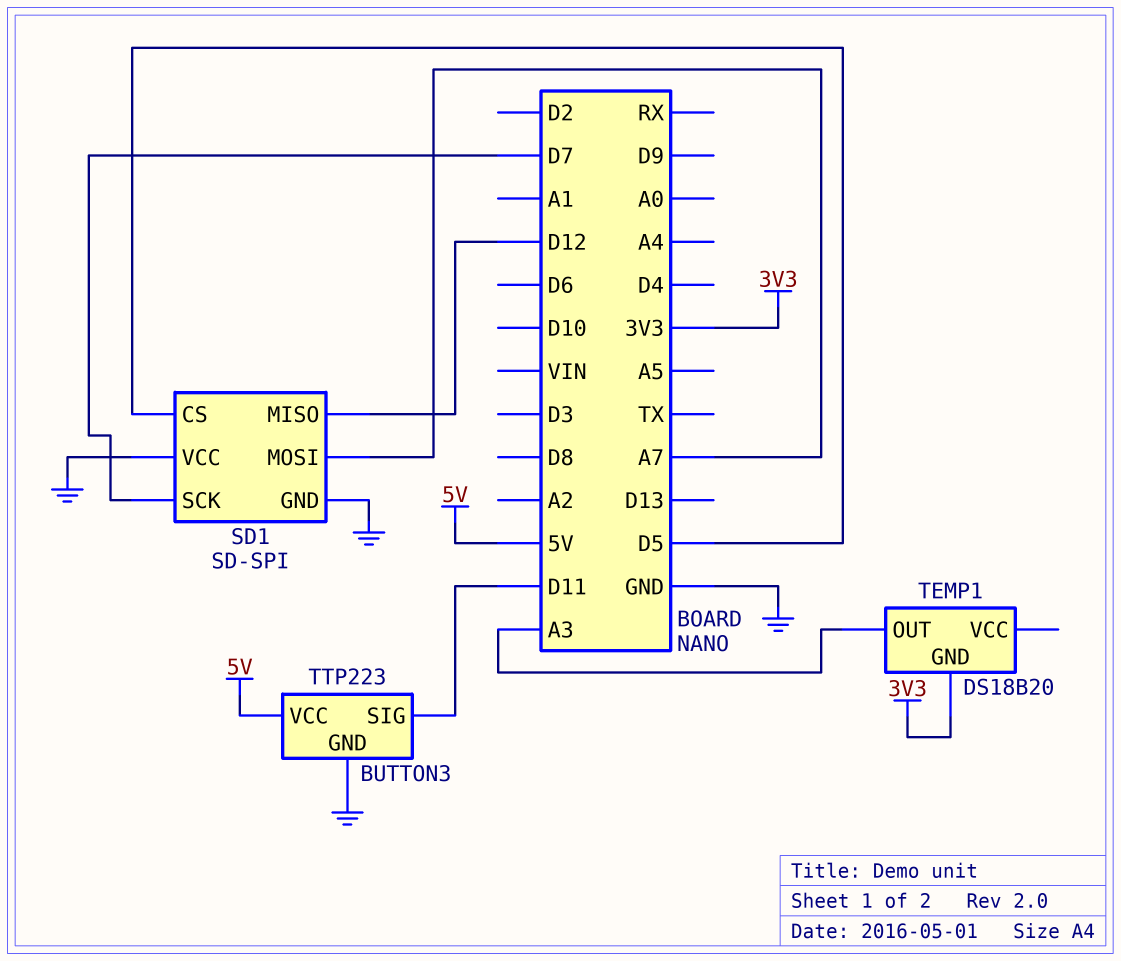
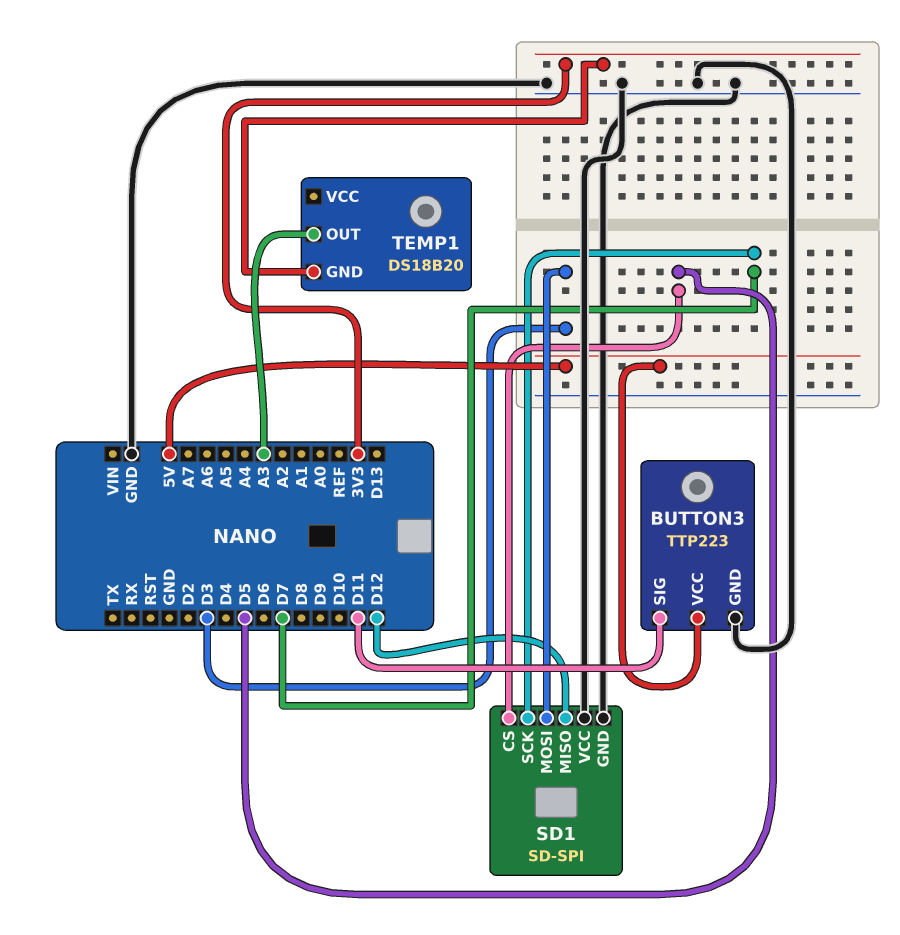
SD1 pin MOSI: A7 -> D3

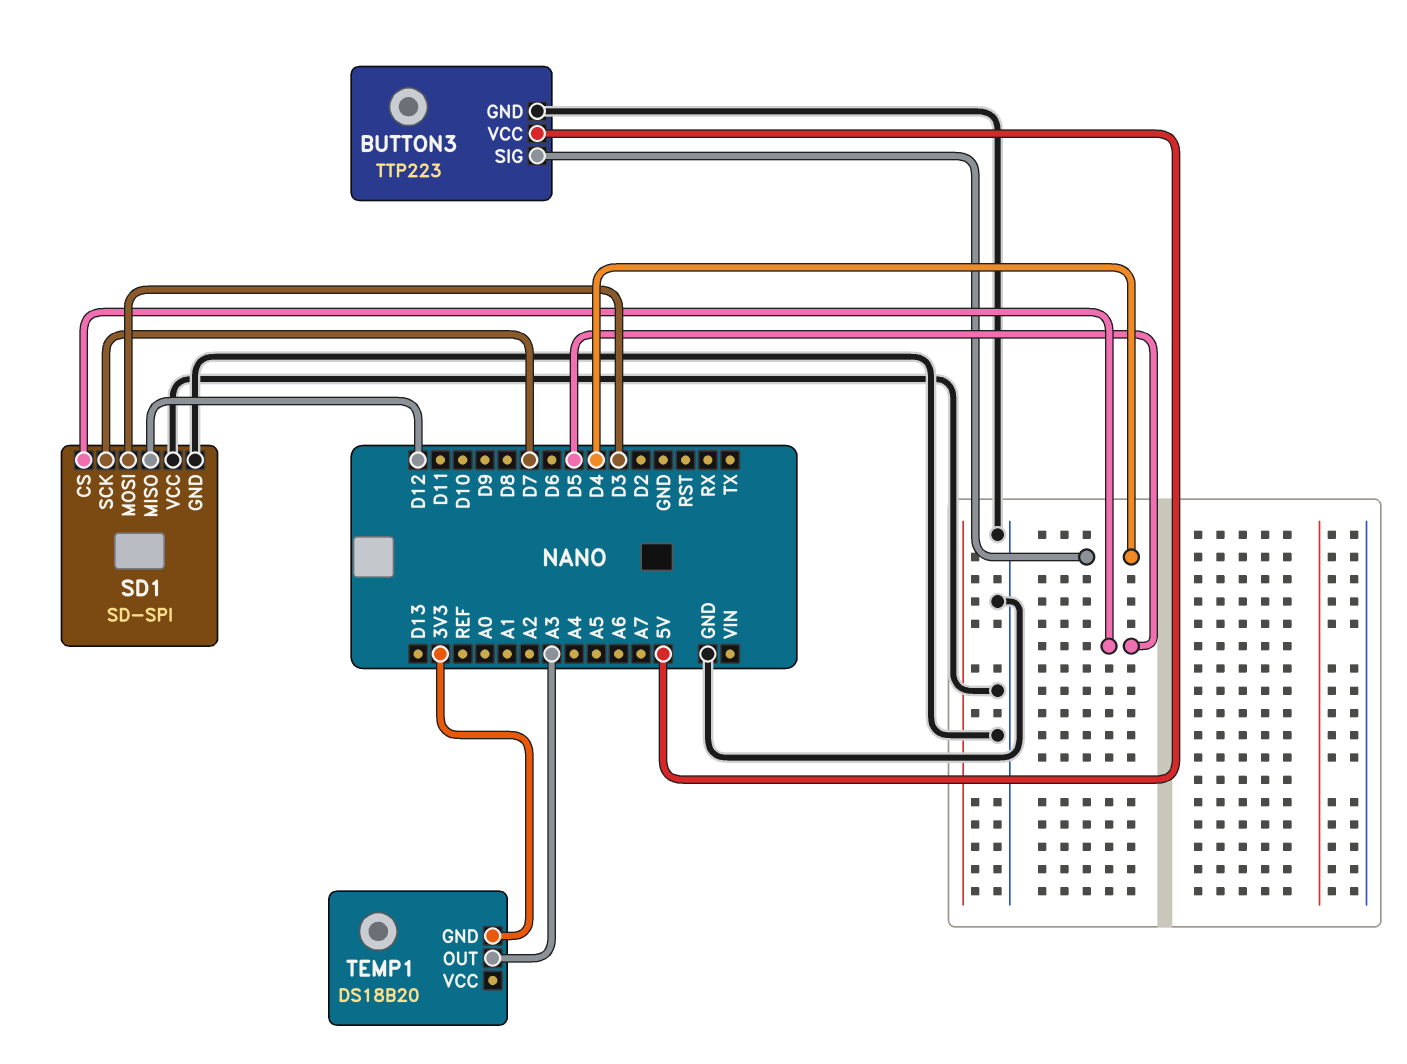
BUTTON3 pin SIG: D11 -> D4

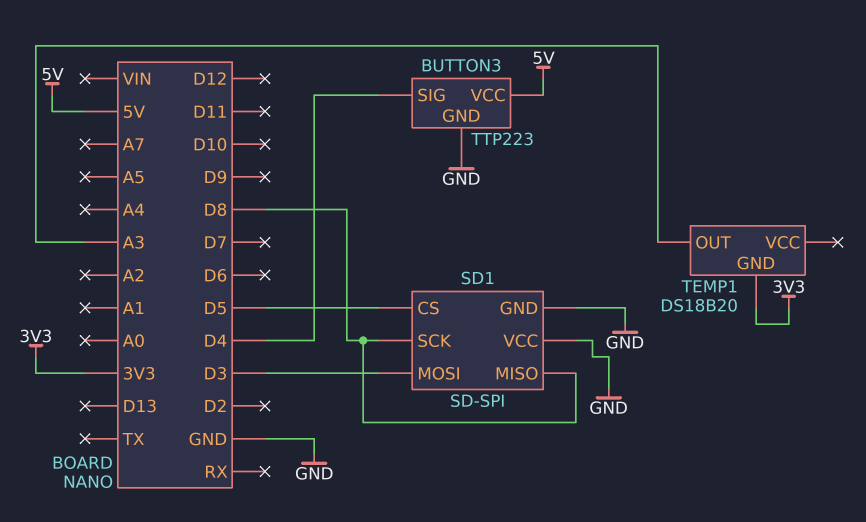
SD1 pin MISO: D12 -> D8
SD1 pin SCK: D7 -> D8

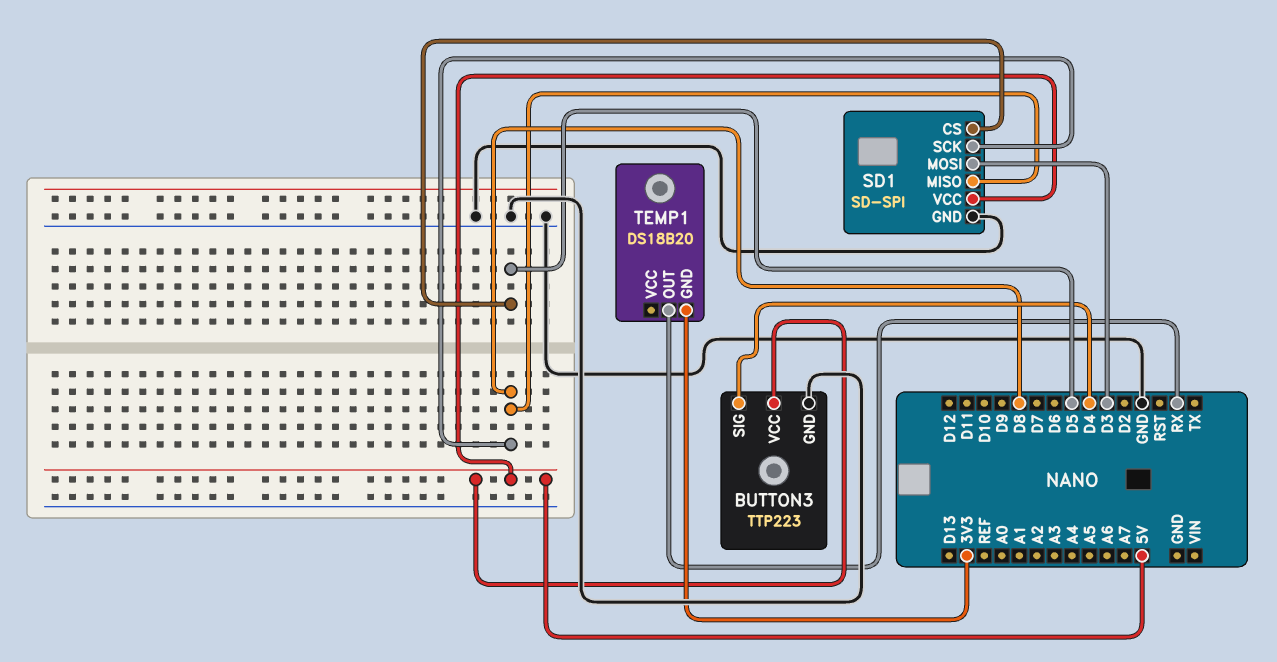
SD1 pin VCC: GND -> 5V
TEMP1 pin OUT: A3 -> RX

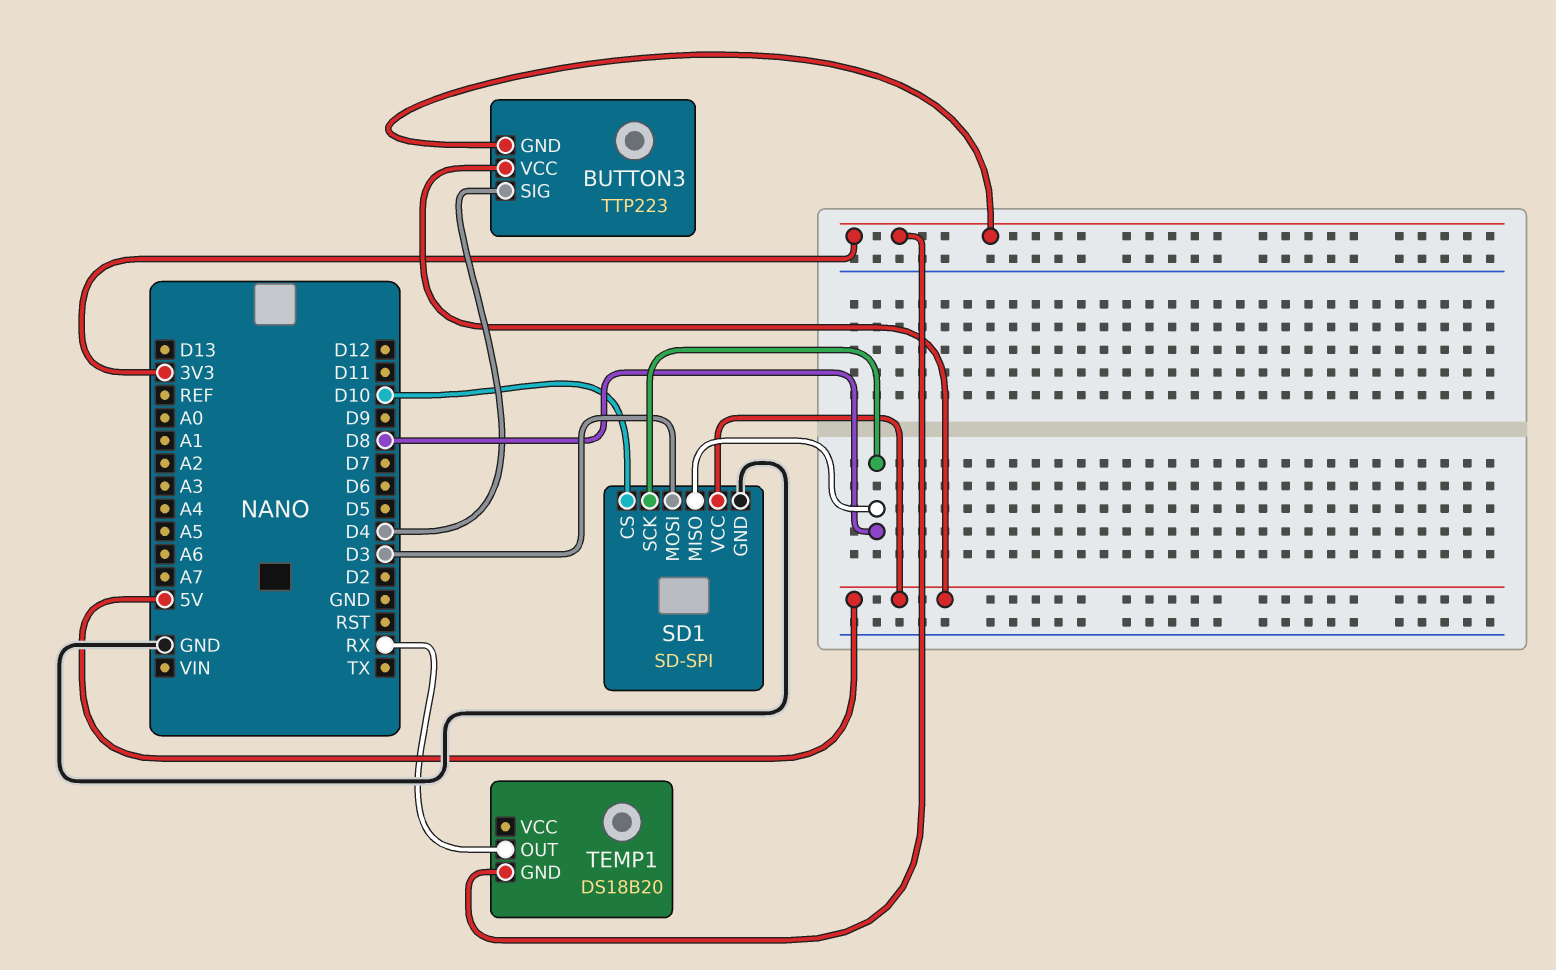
BUTTON3 pin GND: GND -> 3V3
SD1 pin CS: D5 -> D10

